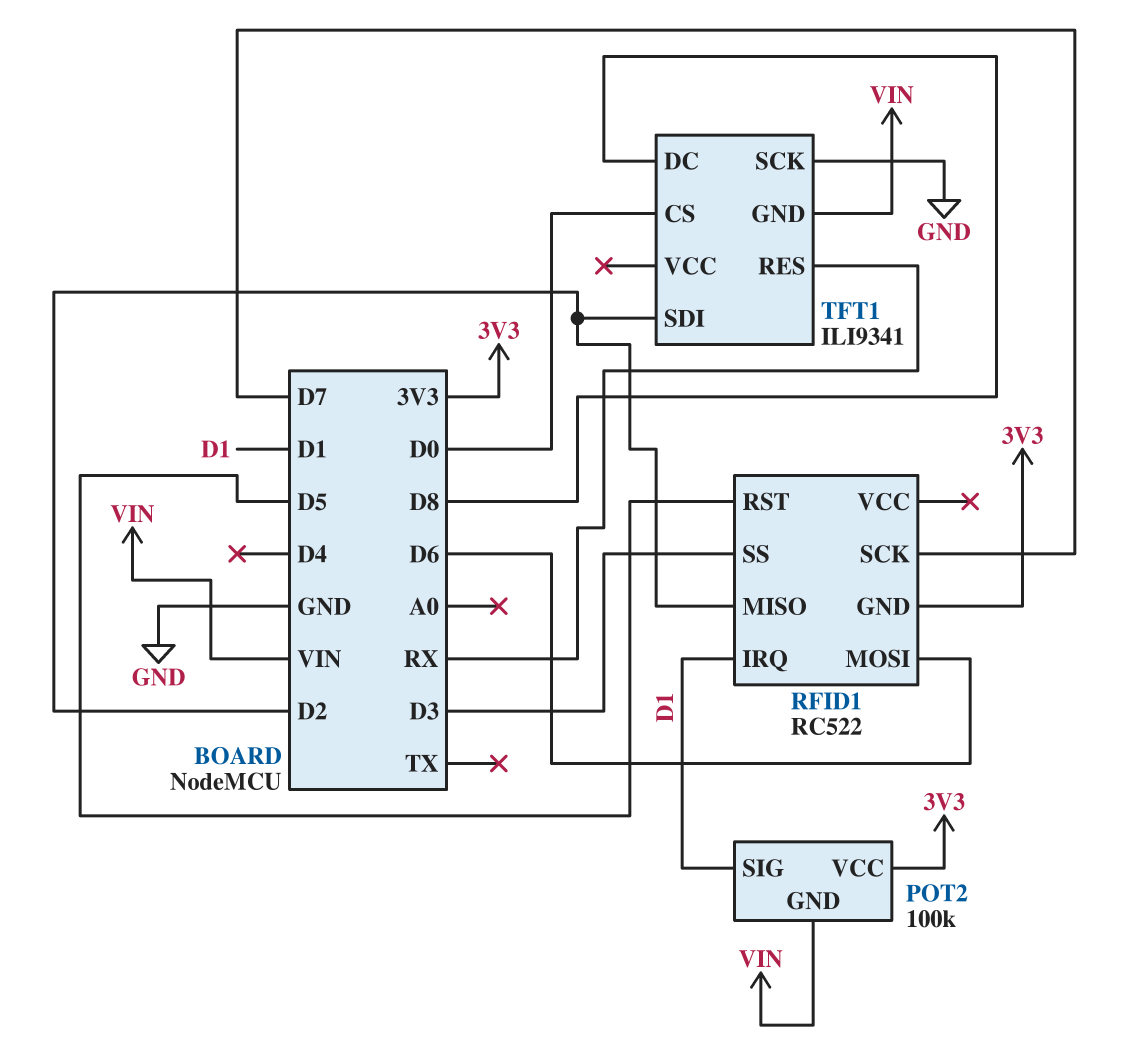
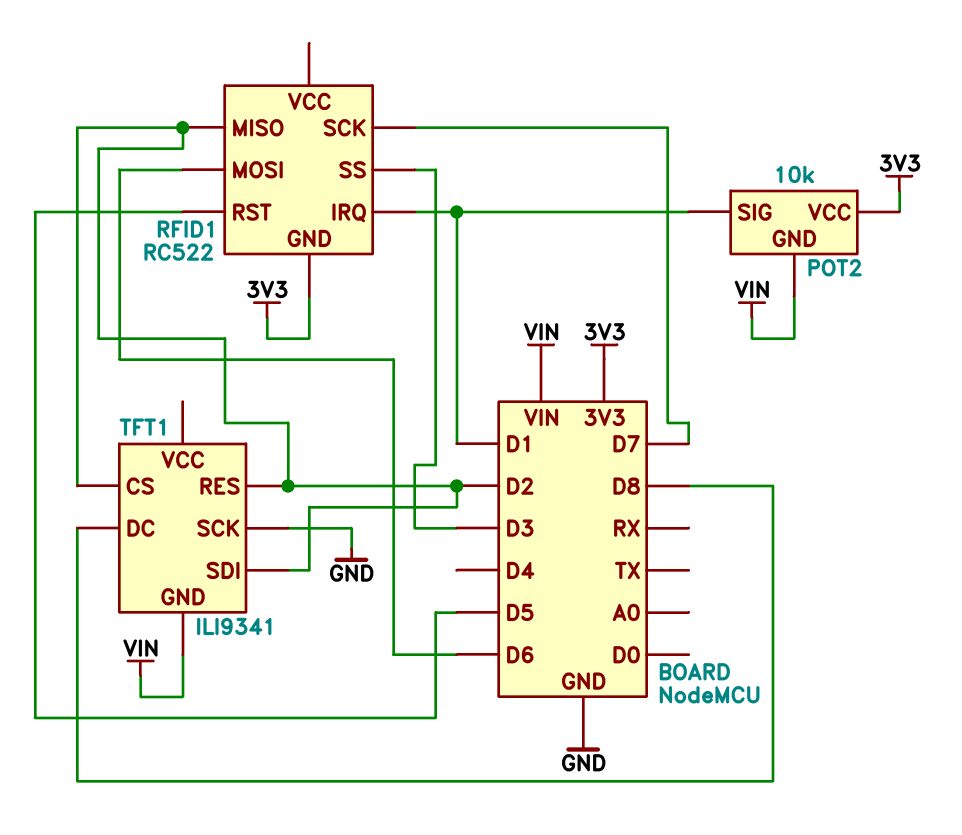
POT2: 100k -> 10k
TFT1 pin CS: D0 -> D2
TFT1 pin RES: RX -> D2

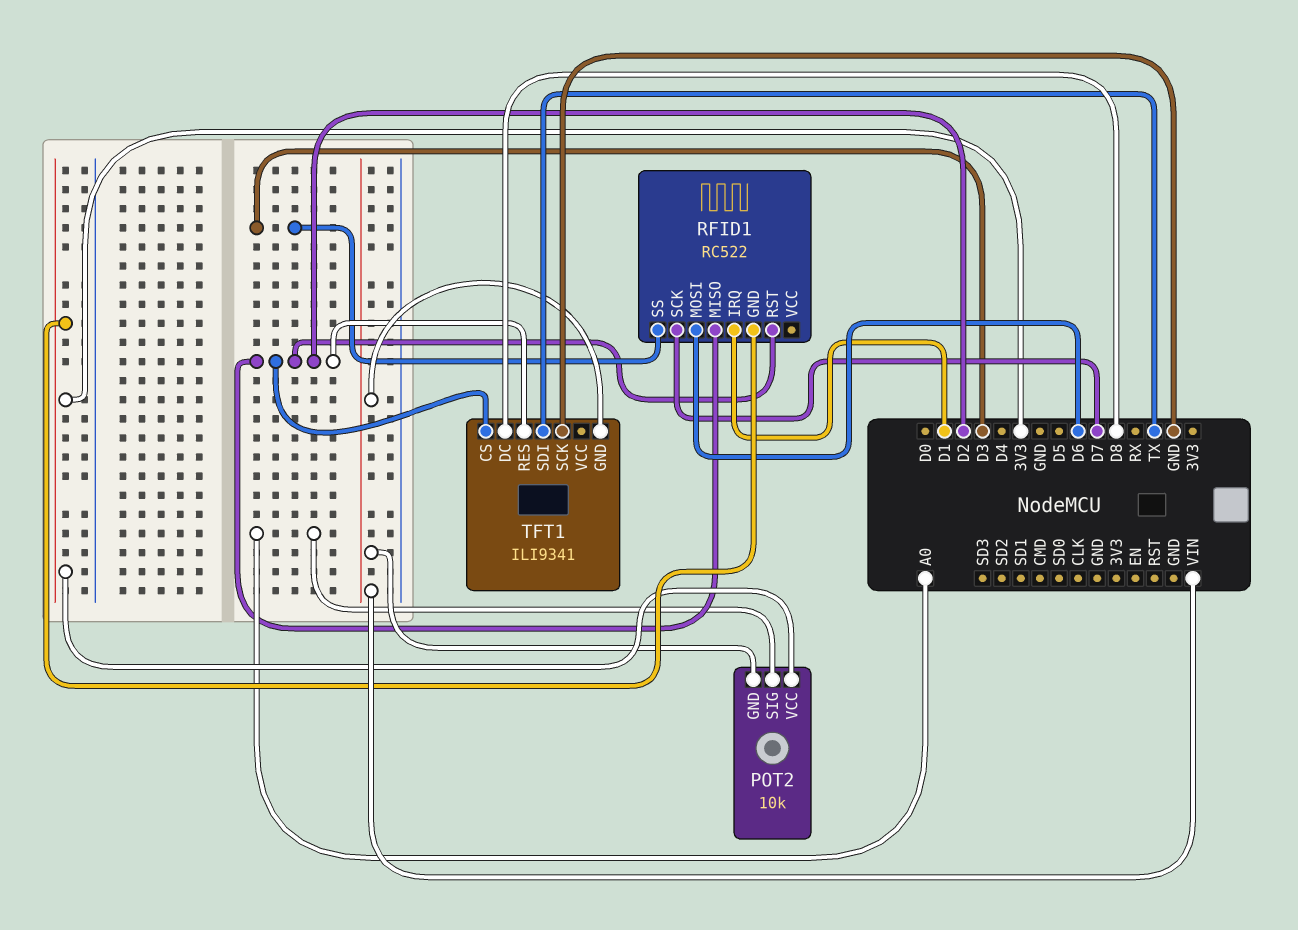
POT2 pin SIG: D1 -> A0
RFID1 pin RST: D5 -> D2
TFT1 pin SDI: D2 -> TX

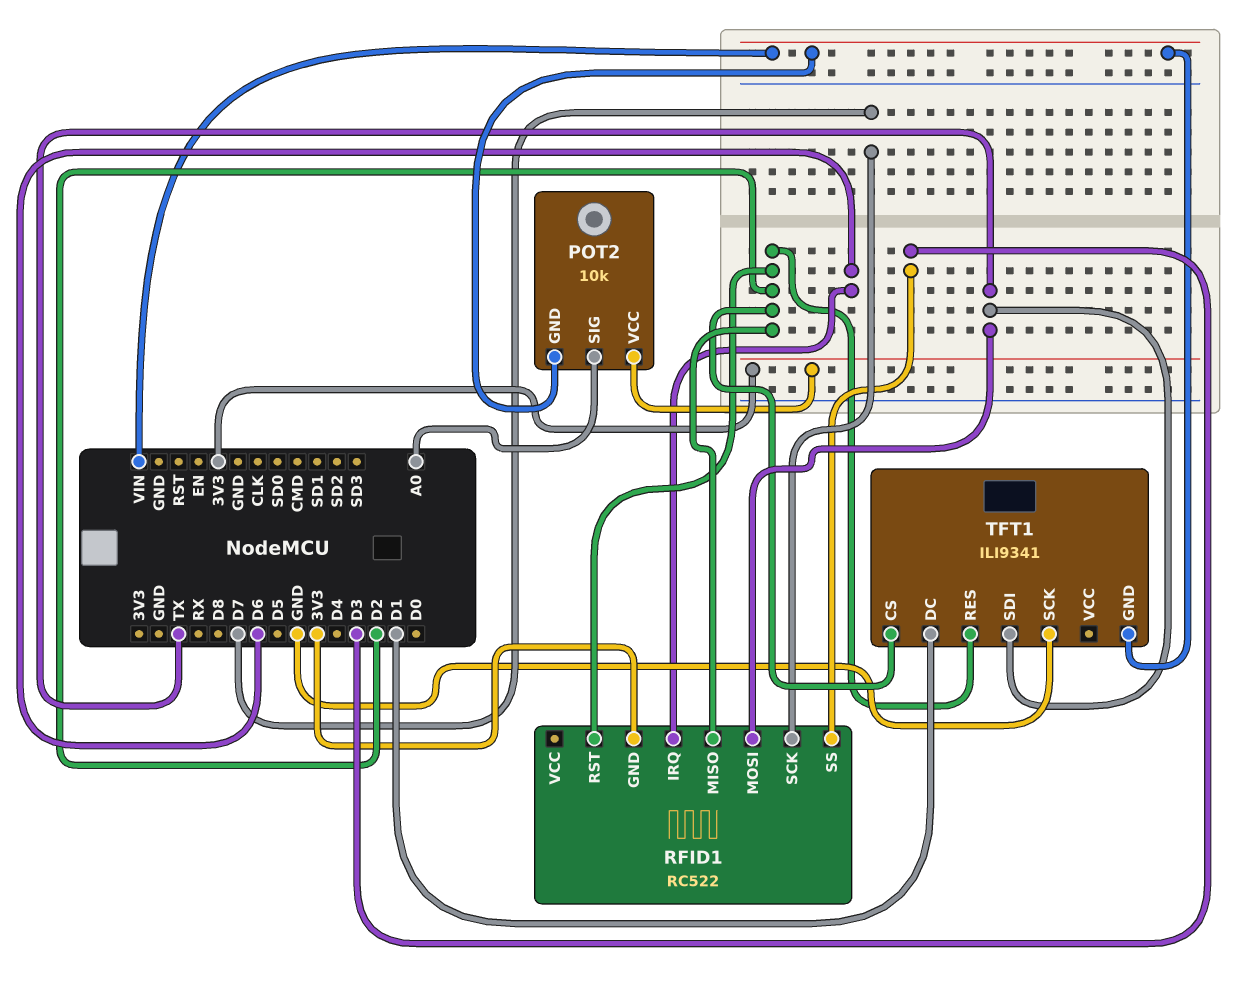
RFID1 pin IRQ: D1 -> D6
RFID1 pin MOSI: D6 -> TX
TFT1 pin DC: D8 -> D1

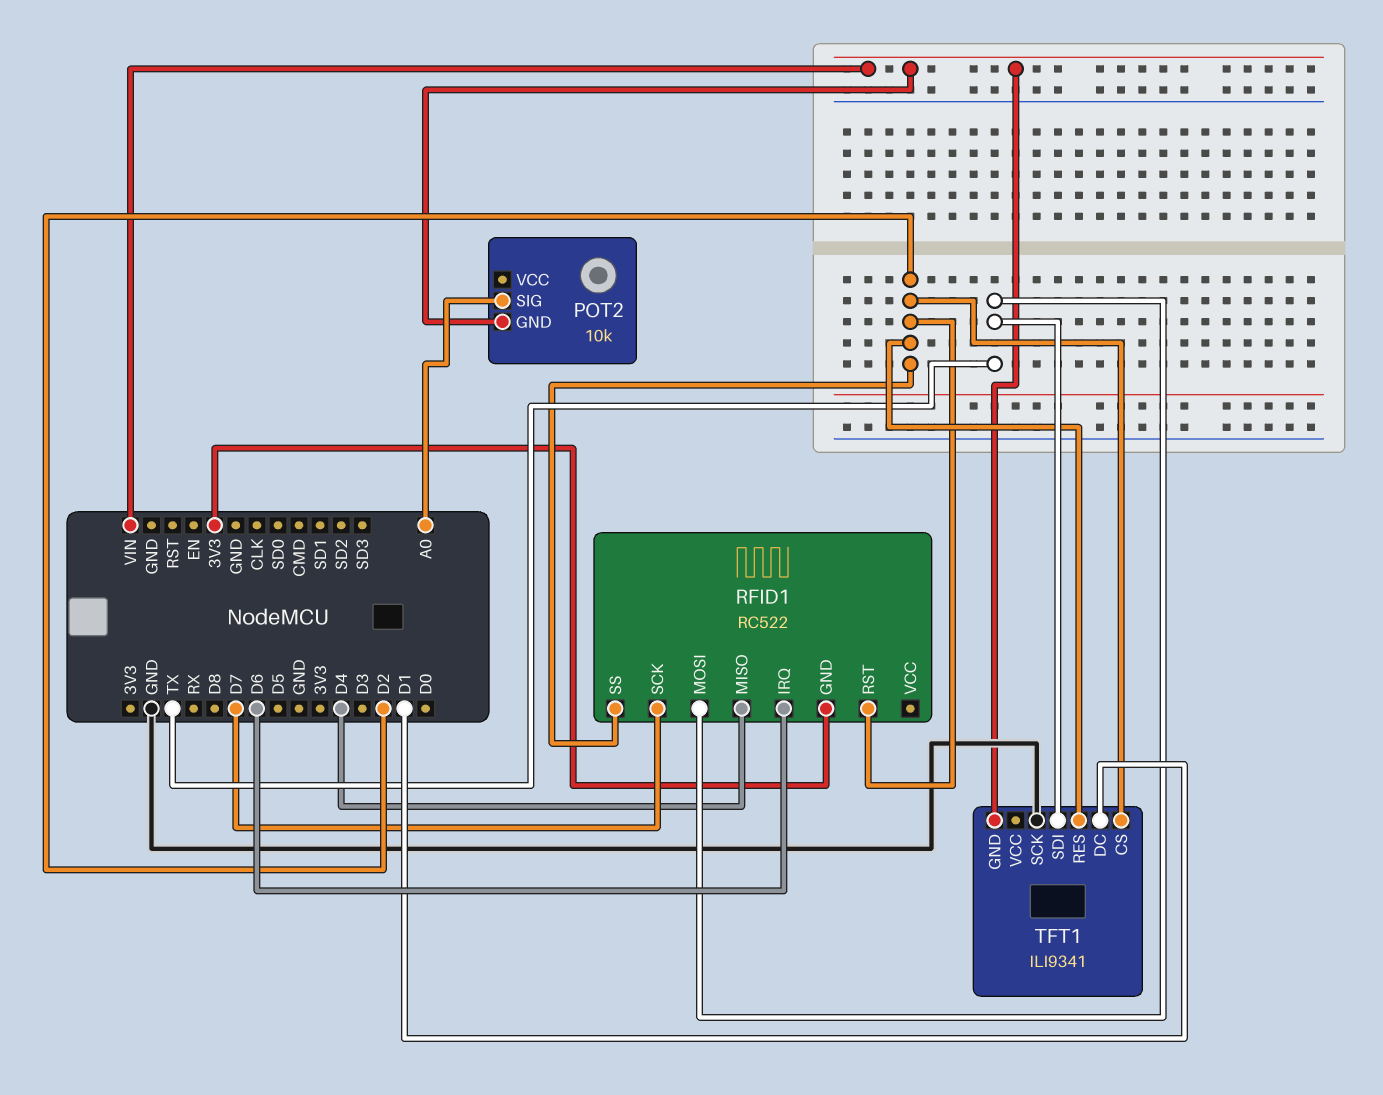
POT2 pin VCC: 3V3 -> none
RFID1 pin MISO: D2 -> D4
RFID1 pin SS: D3 -> D2

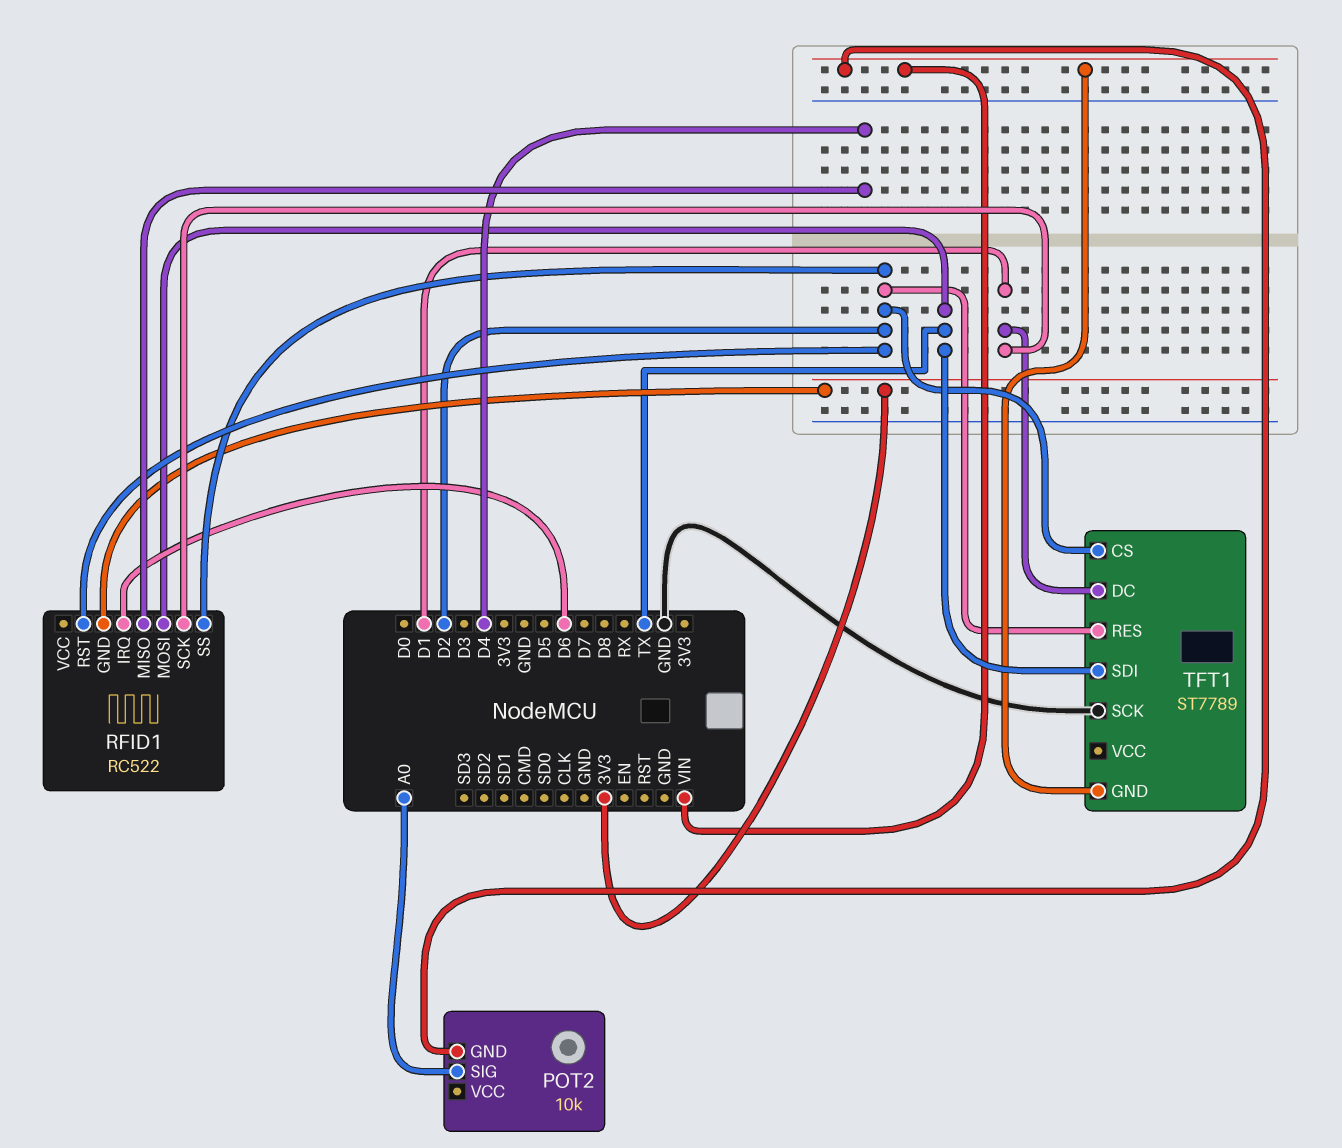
RFID1 pin SCK: D7 -> D1
TFT1: ILI9341 -> ST7789

